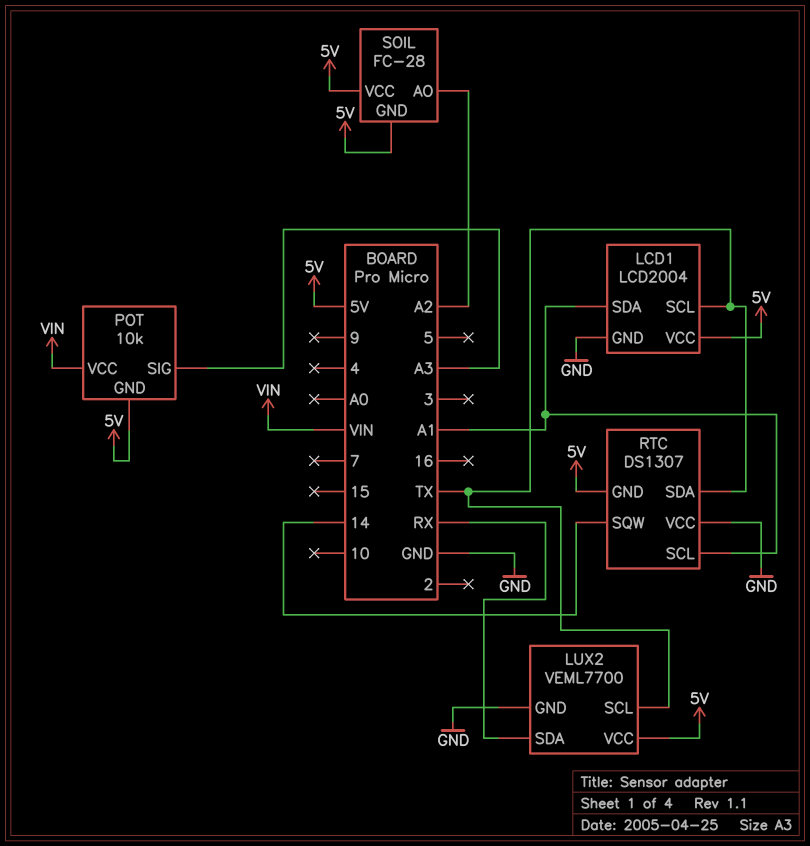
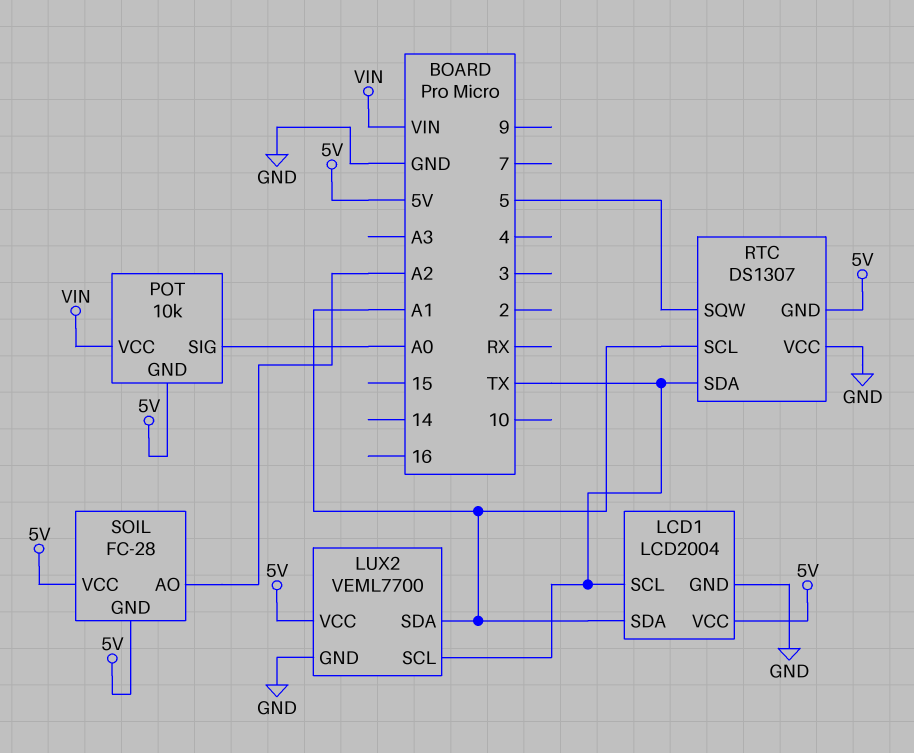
LUX2 pin SDA: RX -> A1
POT pin SIG: A3 -> A0
RTC pin SQW: 14 -> 5

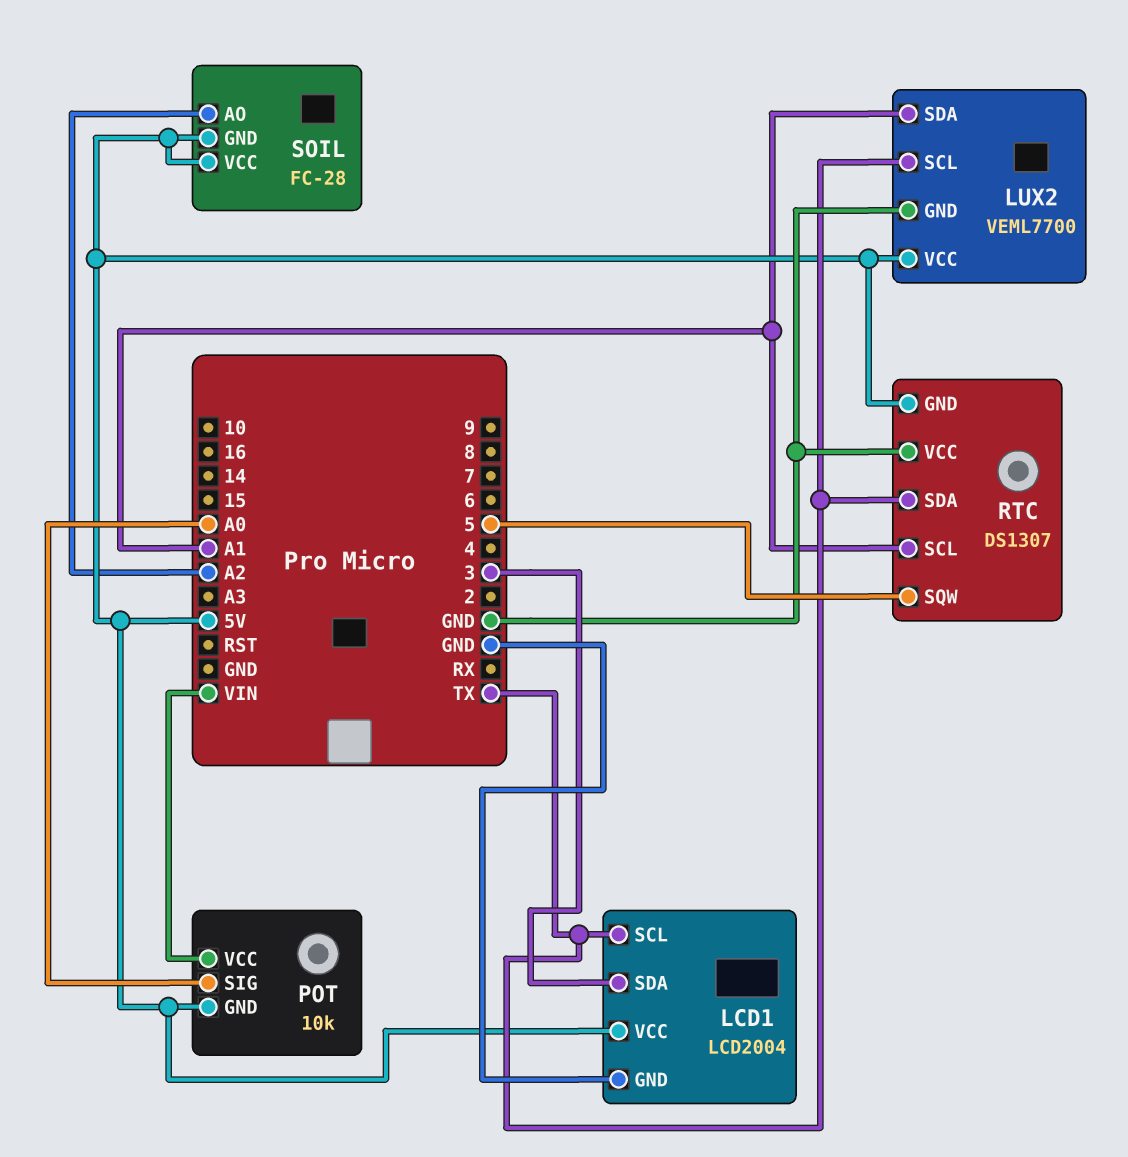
LCD1 pin SDA: A1 -> 3

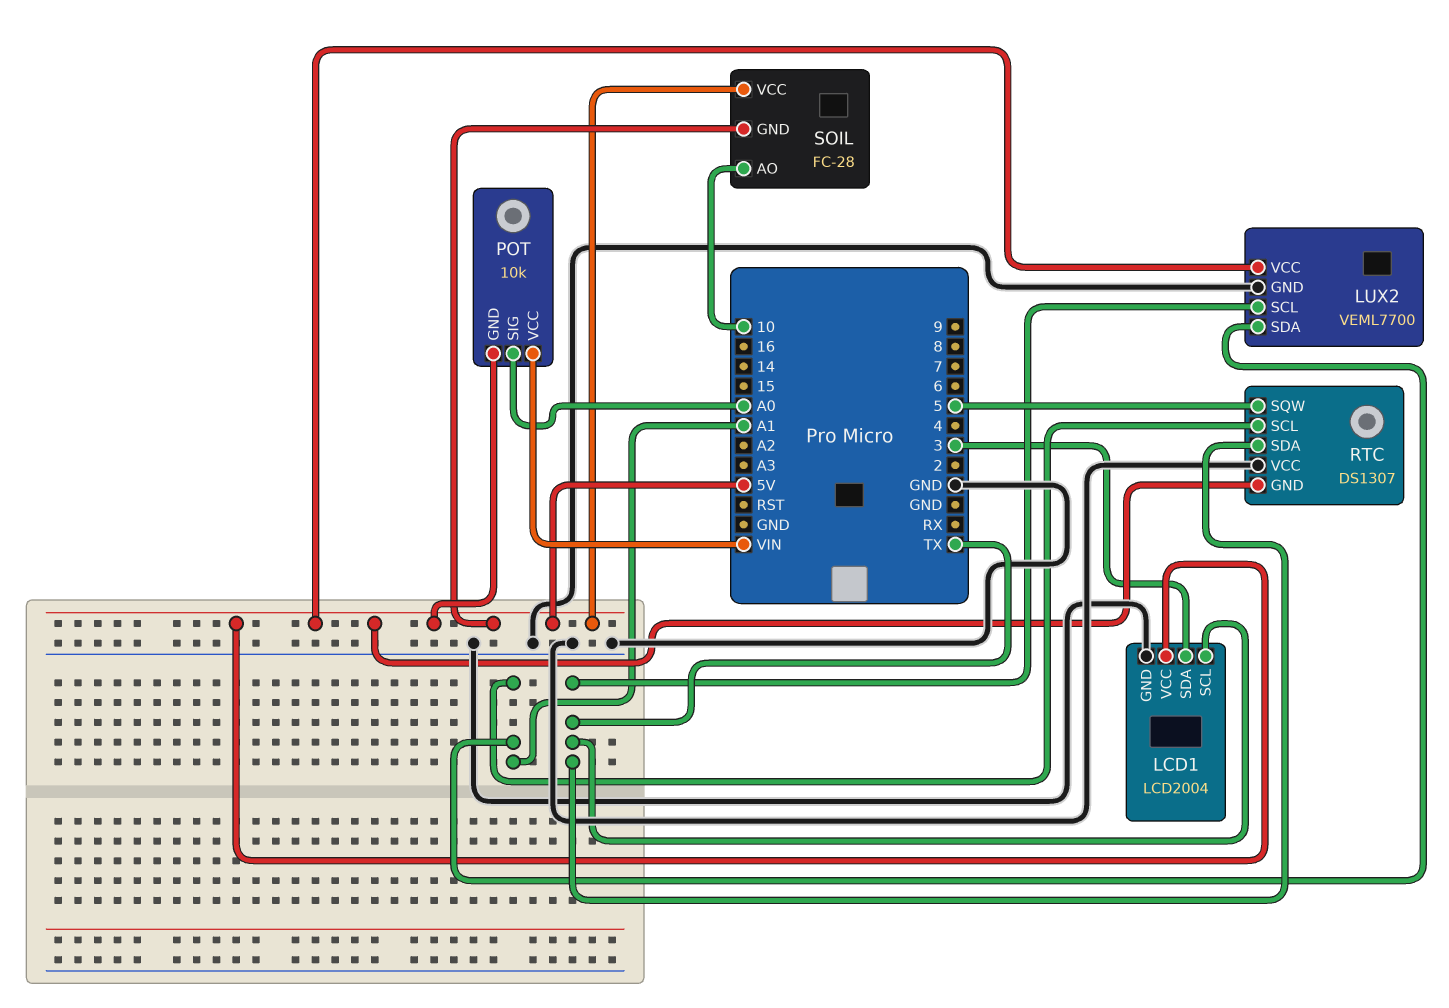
SOIL pin AO: A2 -> 10

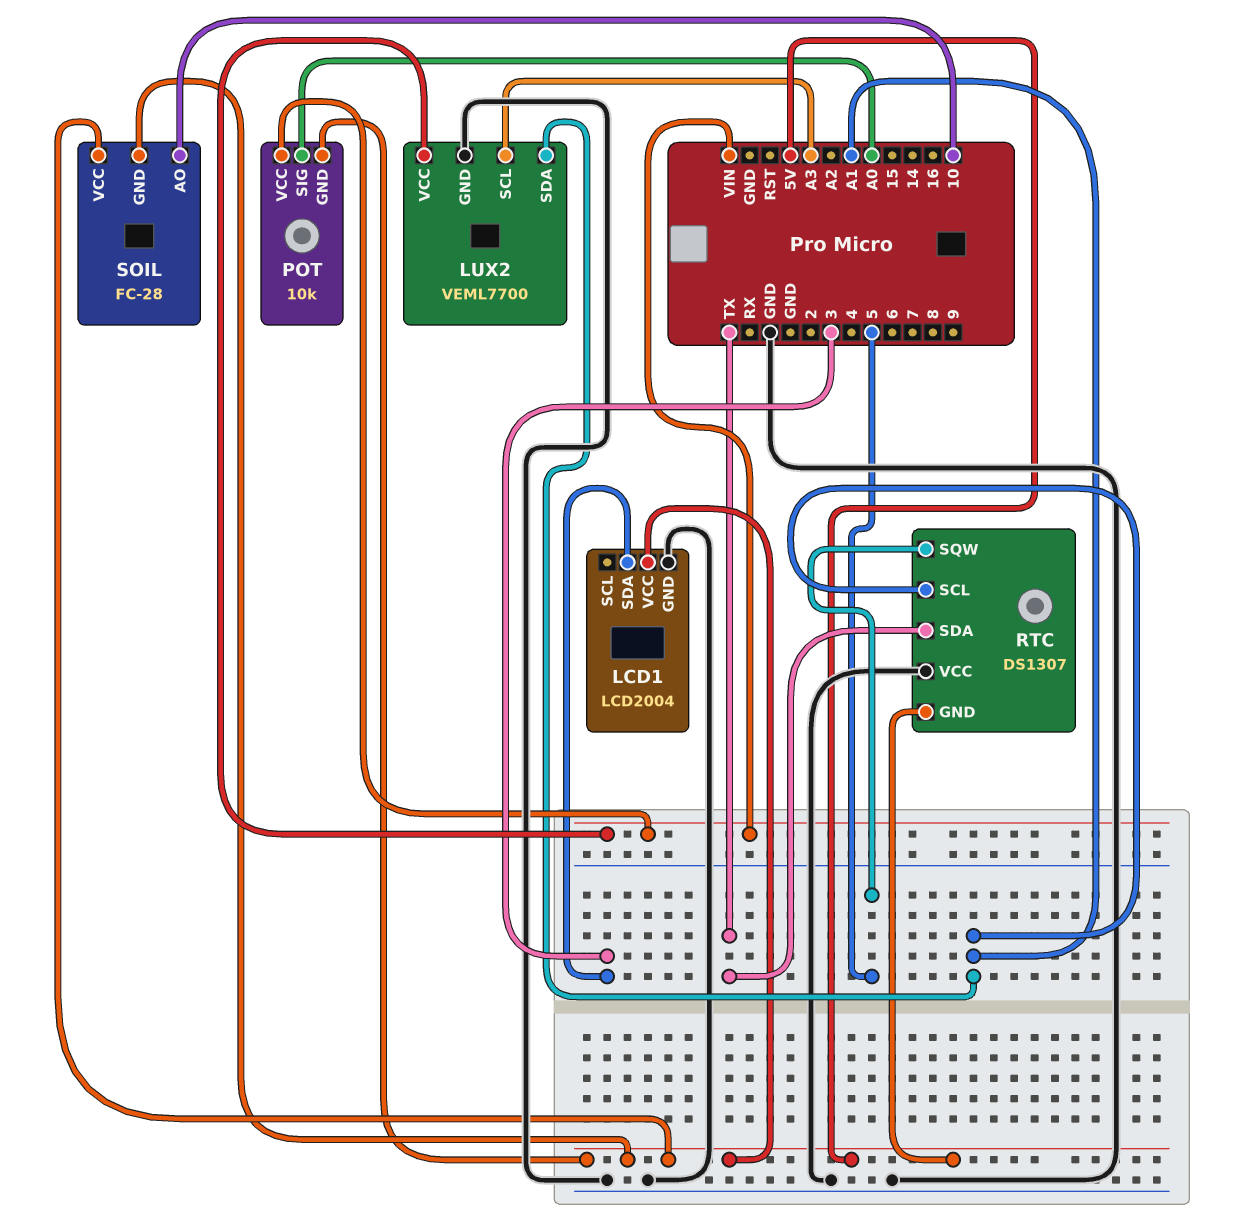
LCD1 pin SCL: TX -> none
LUX2 pin SCL: TX -> A3
LUX2 pin VCC: 5V -> VIN

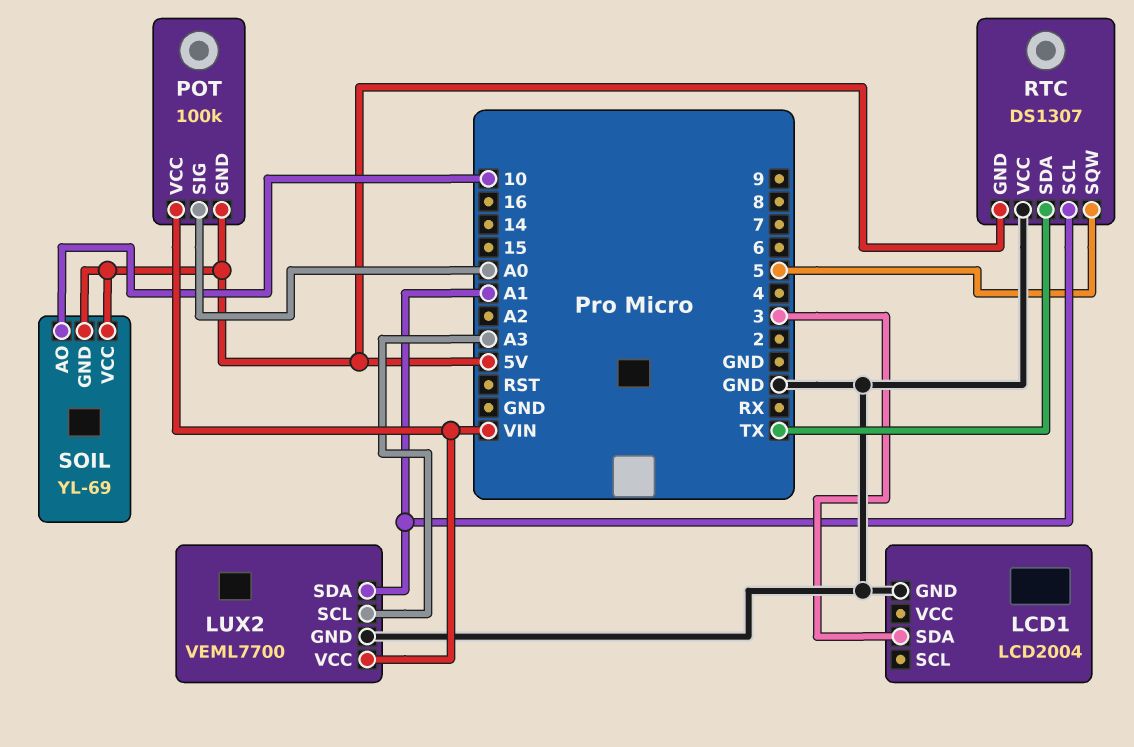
LCD1 pin VCC: 5V -> none
POT: 10k -> 100k
SOIL: FC-28 -> YL-69

